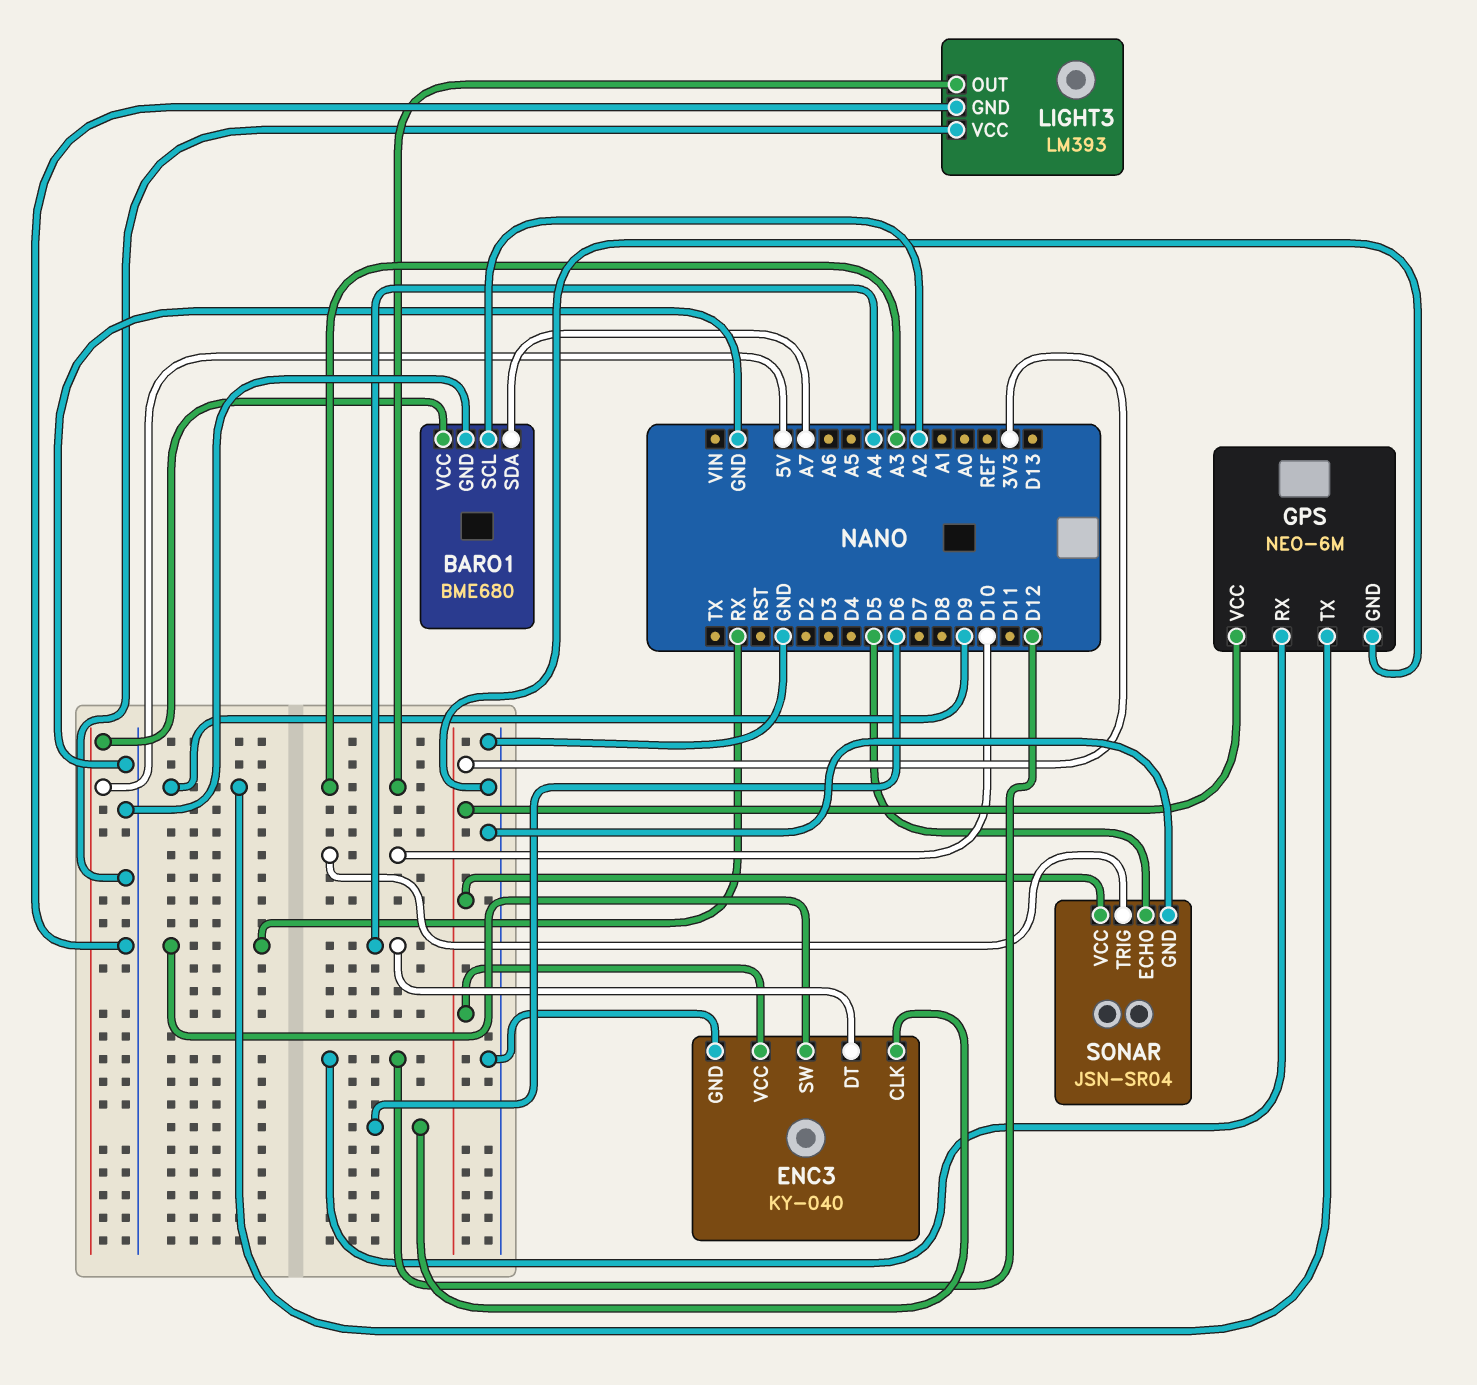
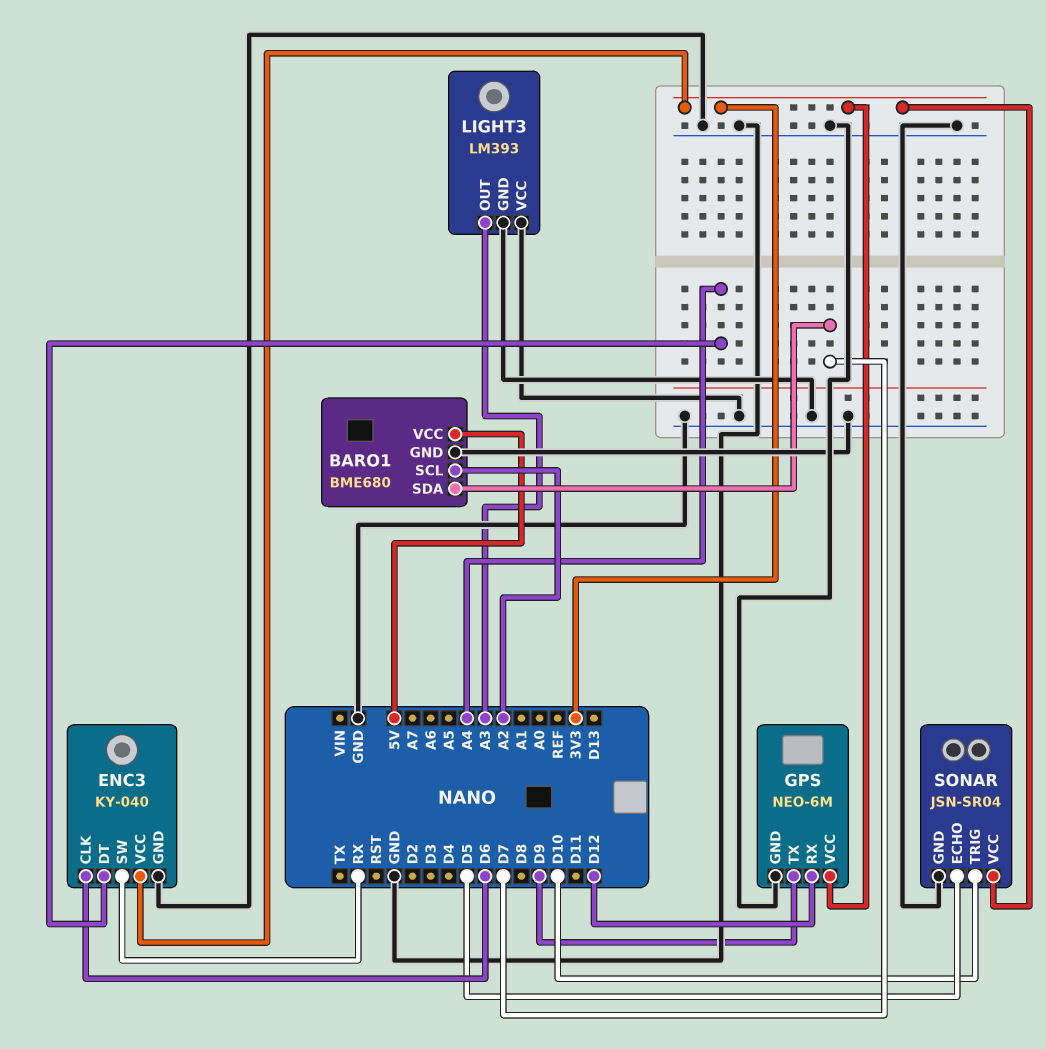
BARO1 pin SDA: A7 -> D7

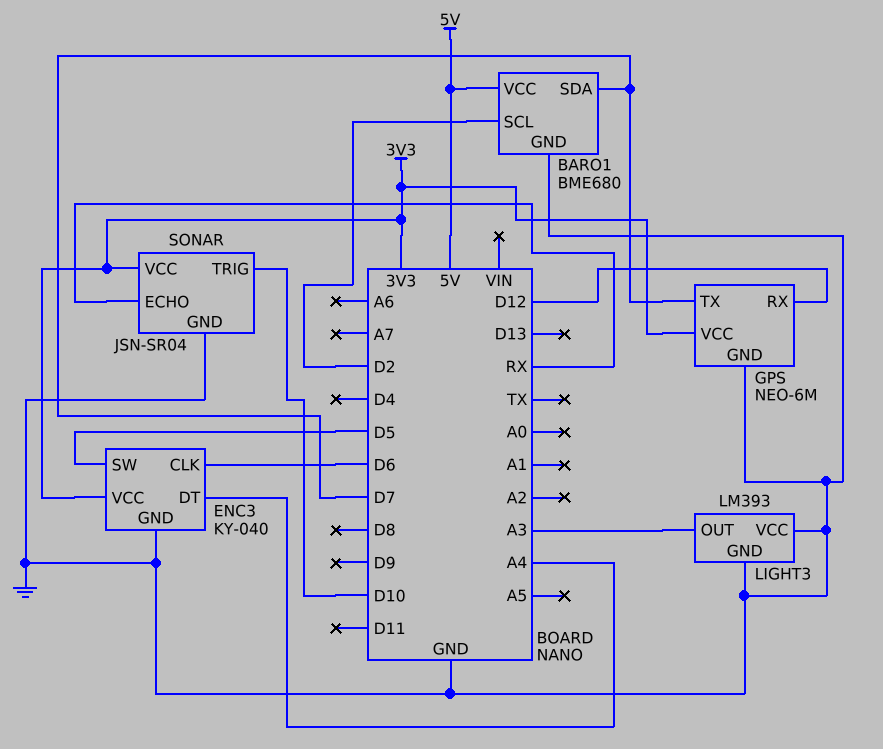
BARO1 pin SCL: A2 -> D2
ENC3 pin SW: RX -> D5
GPS pin TX: D9 -> D7
SONAR pin ECHO: D5 -> RX

